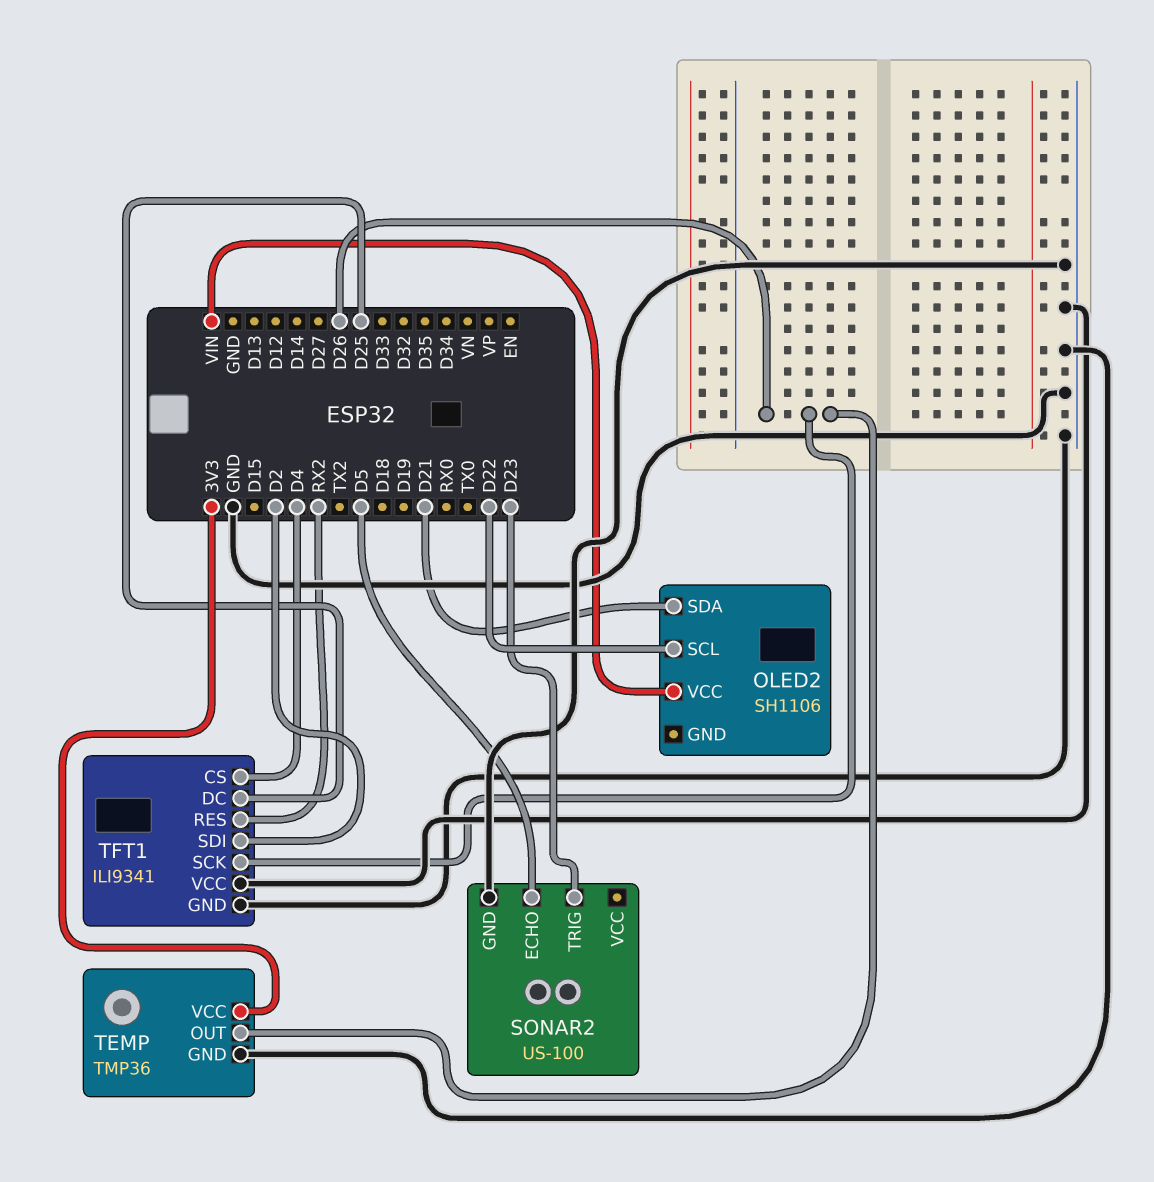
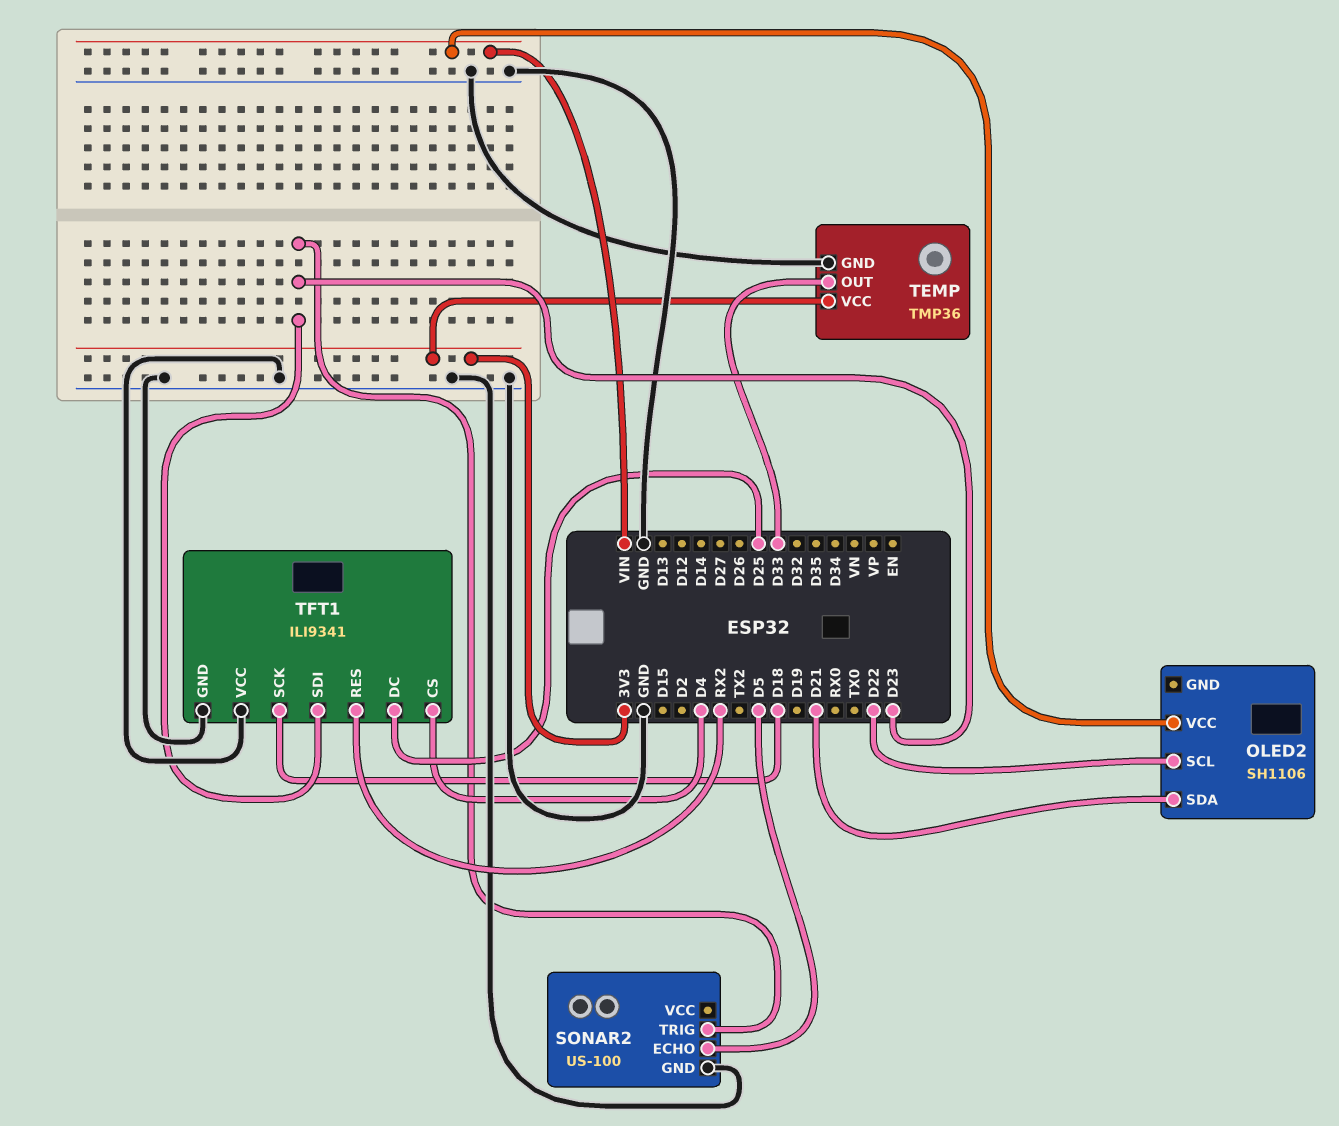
TEMP pin OUT: D26 -> D33
TFT1 pin SCK: D26 -> D18
TFT1 pin SDI: D2 -> D23

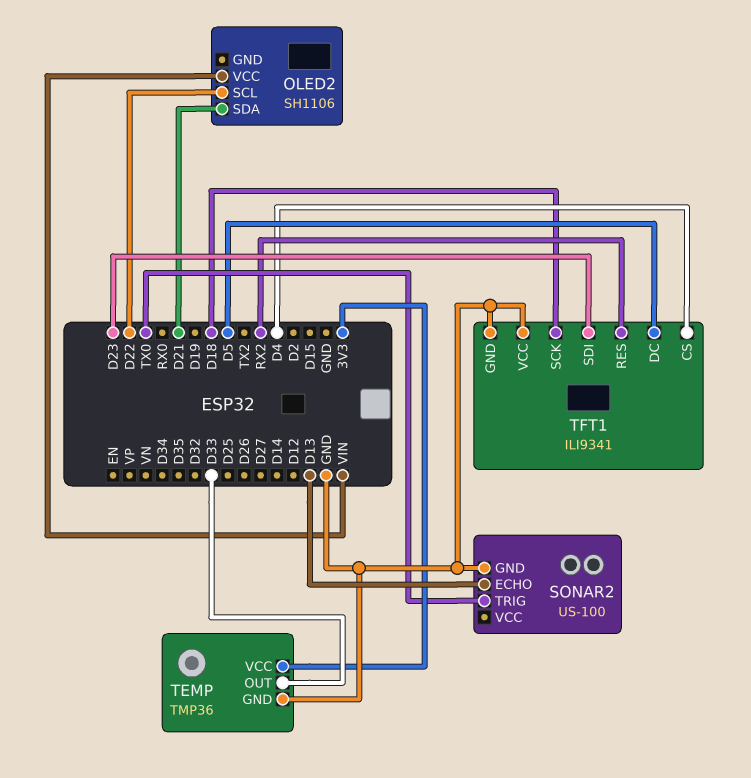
SONAR2 pin ECHO: D5 -> D13
SONAR2 pin TRIG: D23 -> TX0
TFT1 pin DC: D25 -> D5

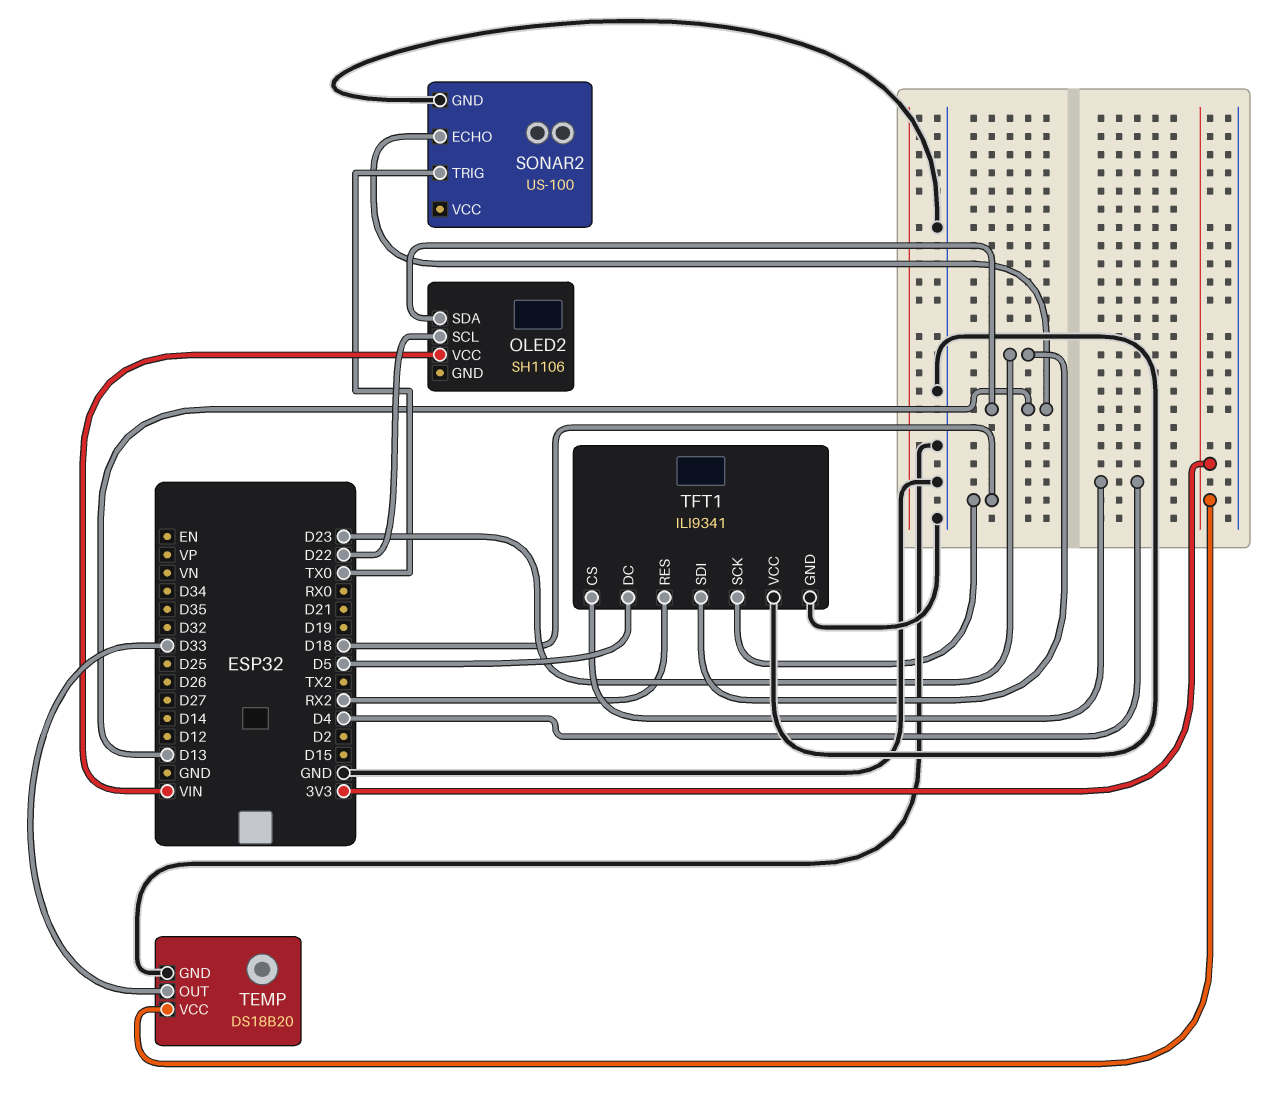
OLED2 pin SDA: D21 -> D13
TEMP: TMP36 -> DS18B20

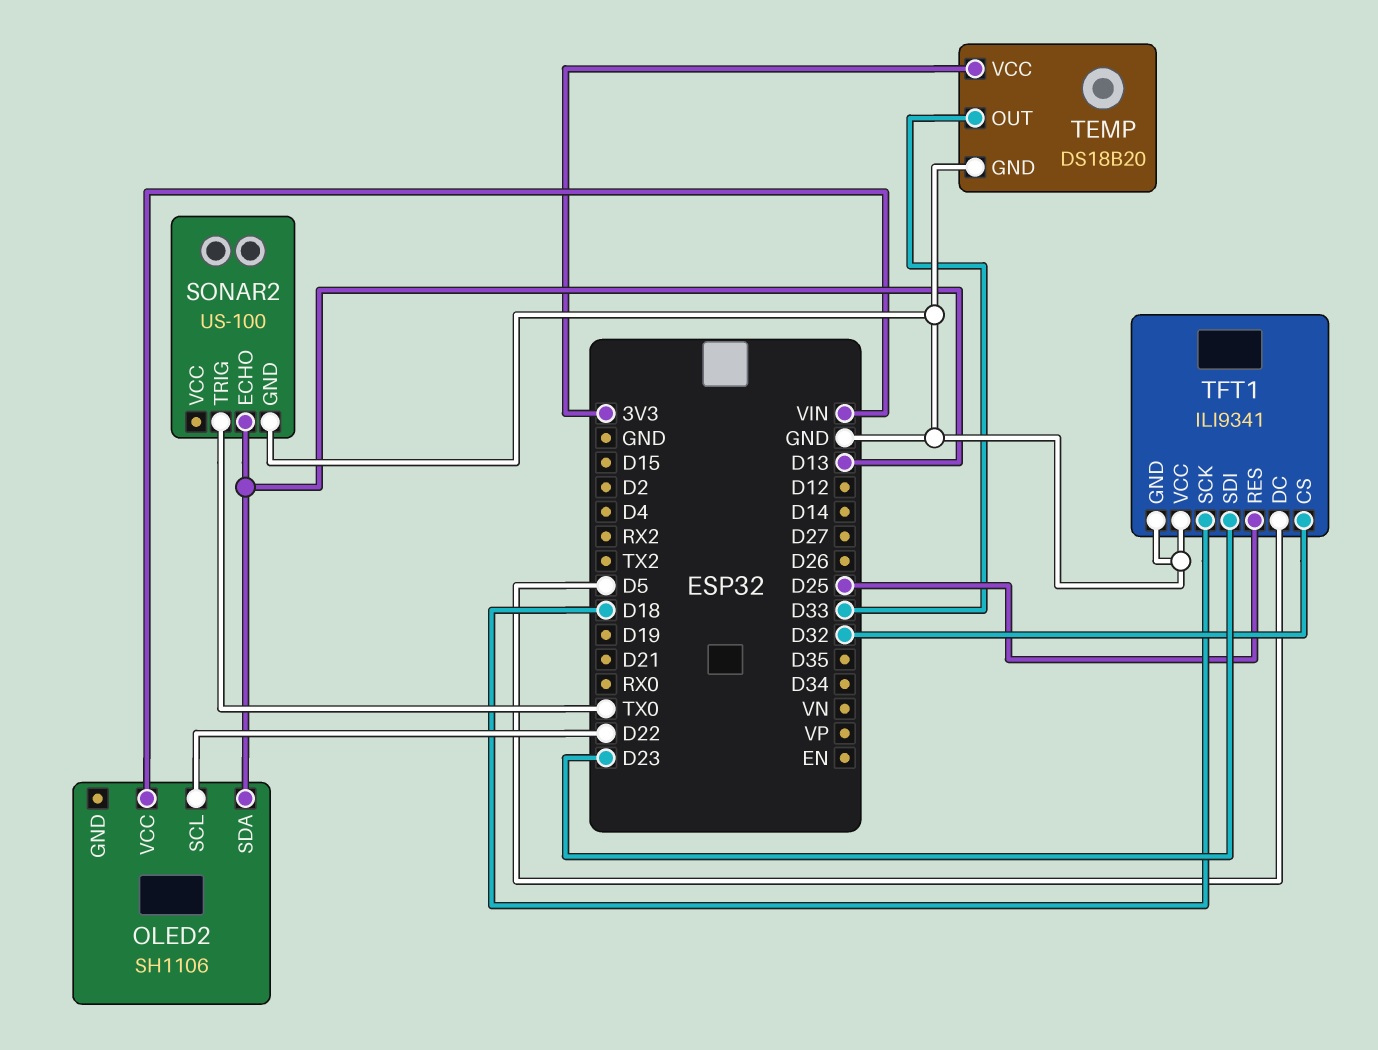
TFT1 pin CS: D4 -> D32
TFT1 pin RES: RX2 -> D25

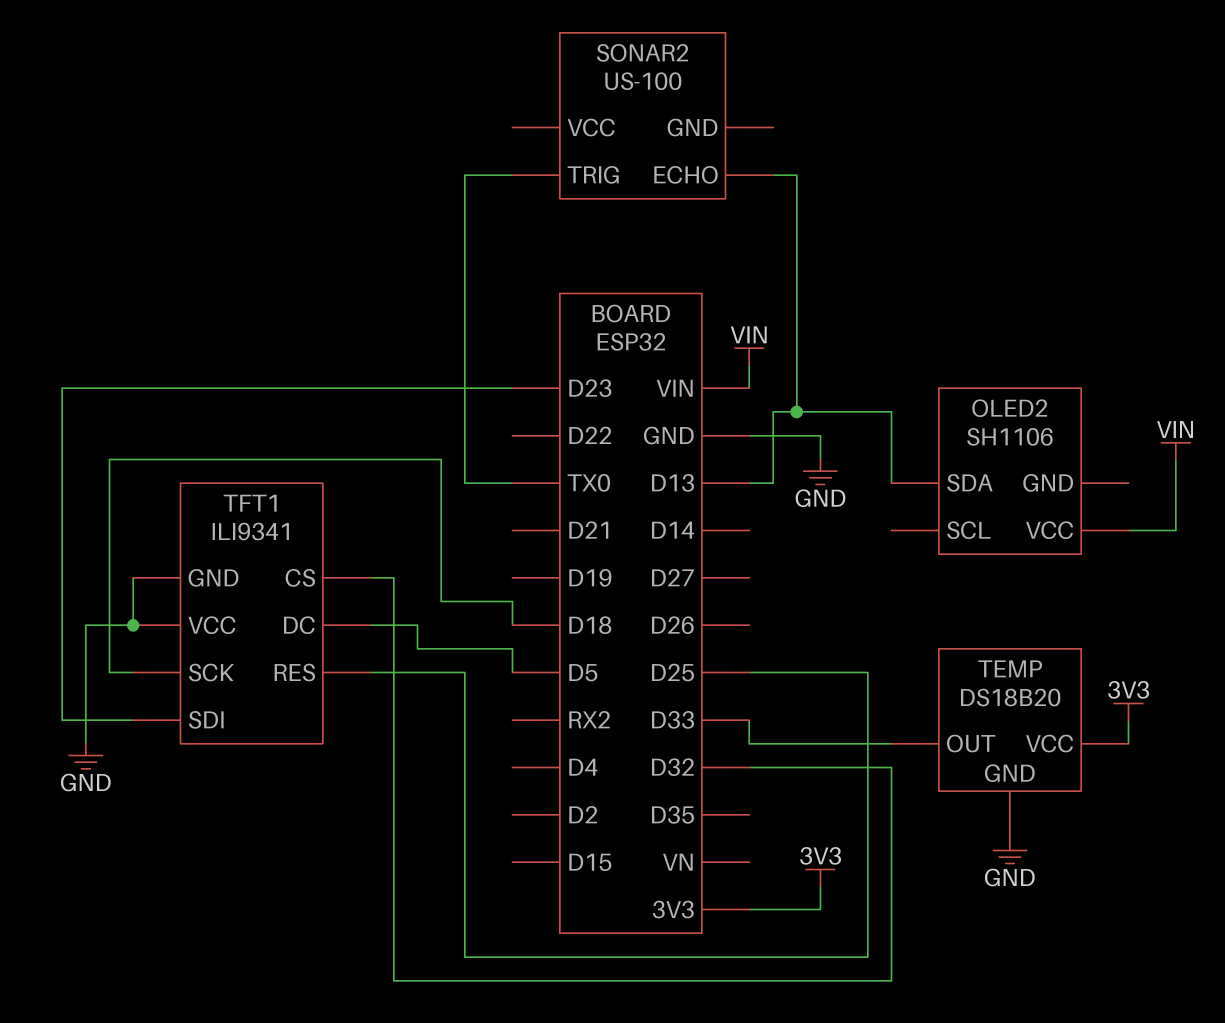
OLED2 pin SCL: D22 -> none
SONAR2 pin GND: GND -> none

